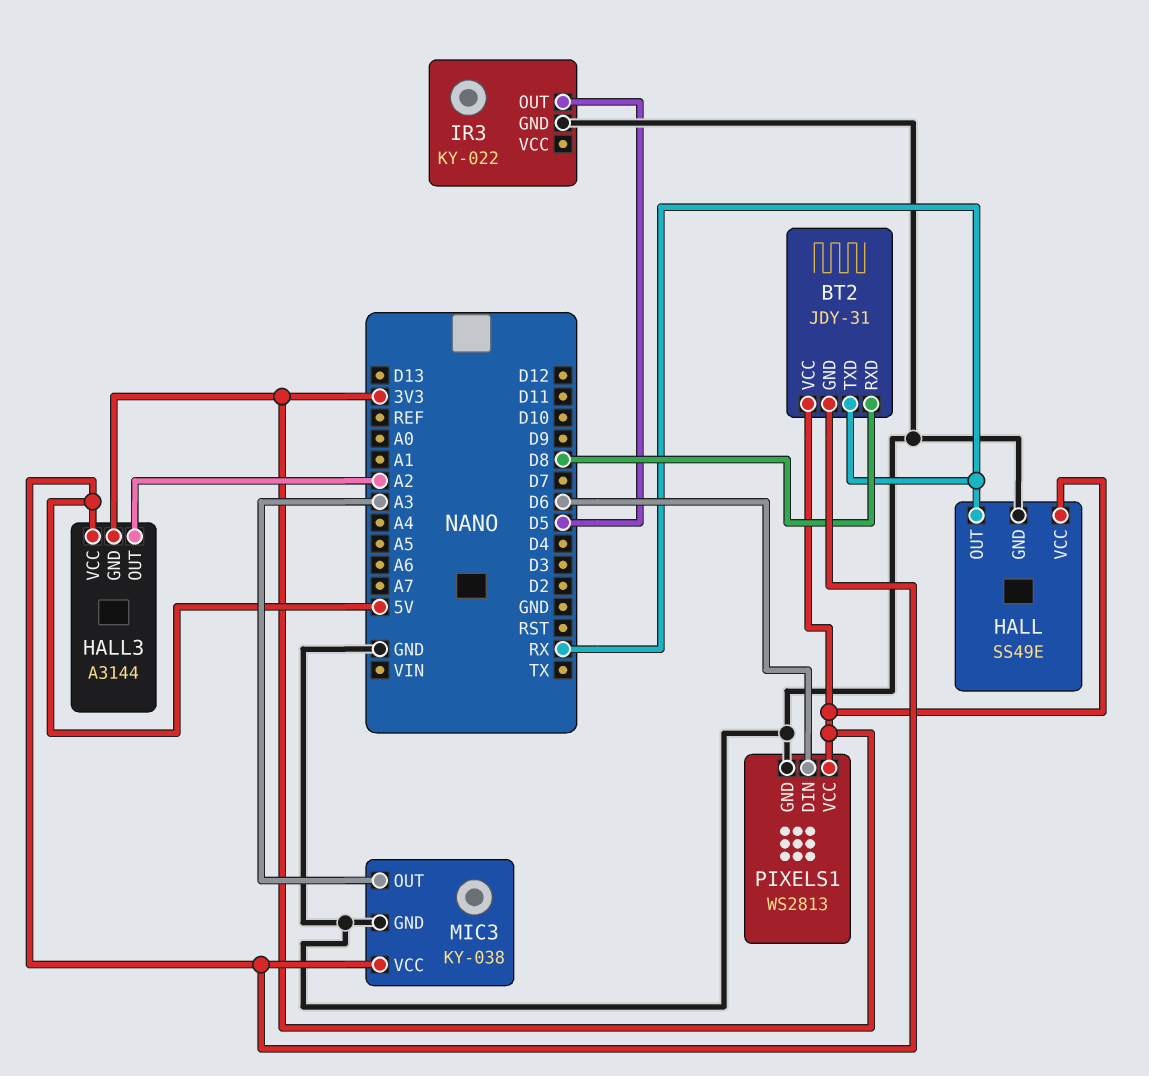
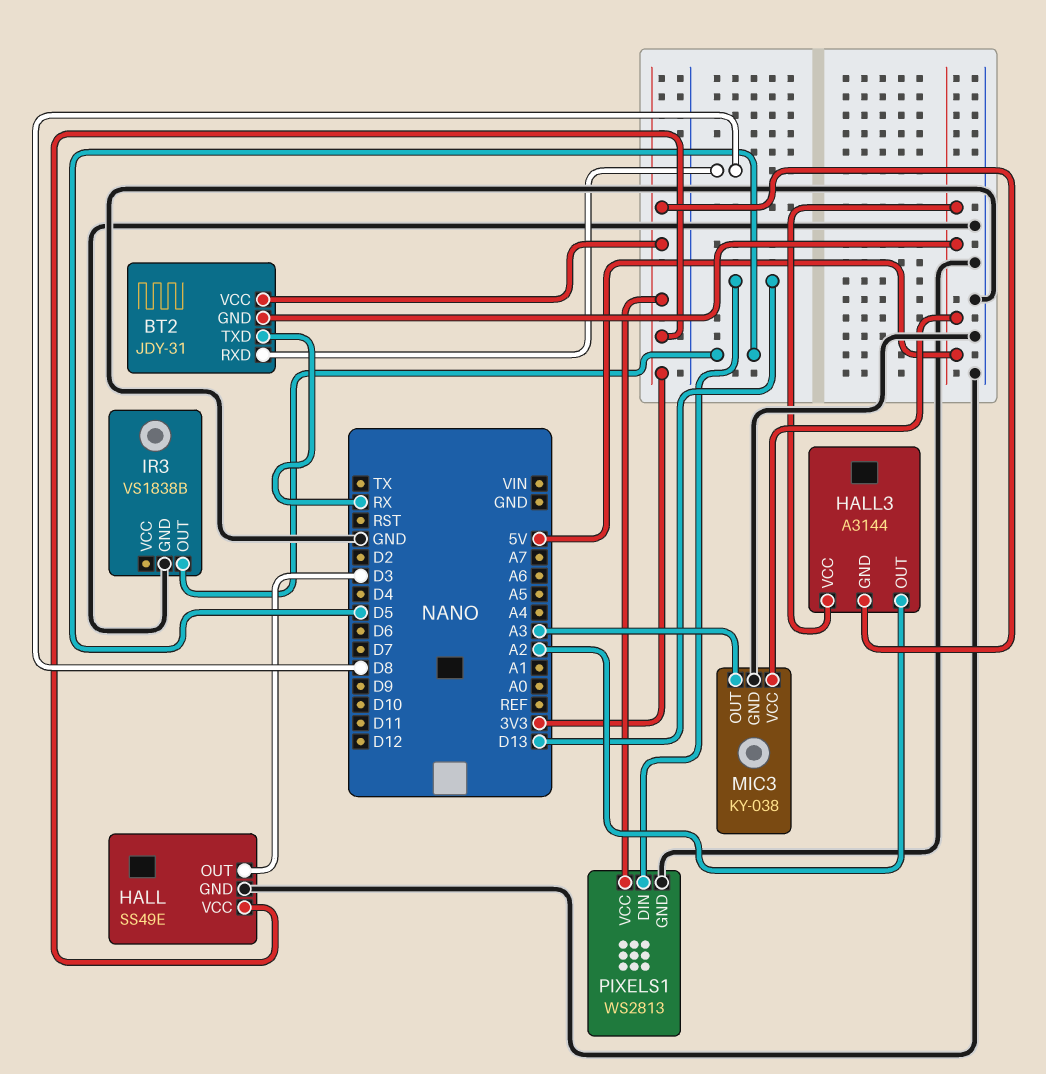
HALL pin OUT: RX -> D3
IR3: KY-022 -> VS1838B
PIXELS1 pin DIN: D6 -> D13

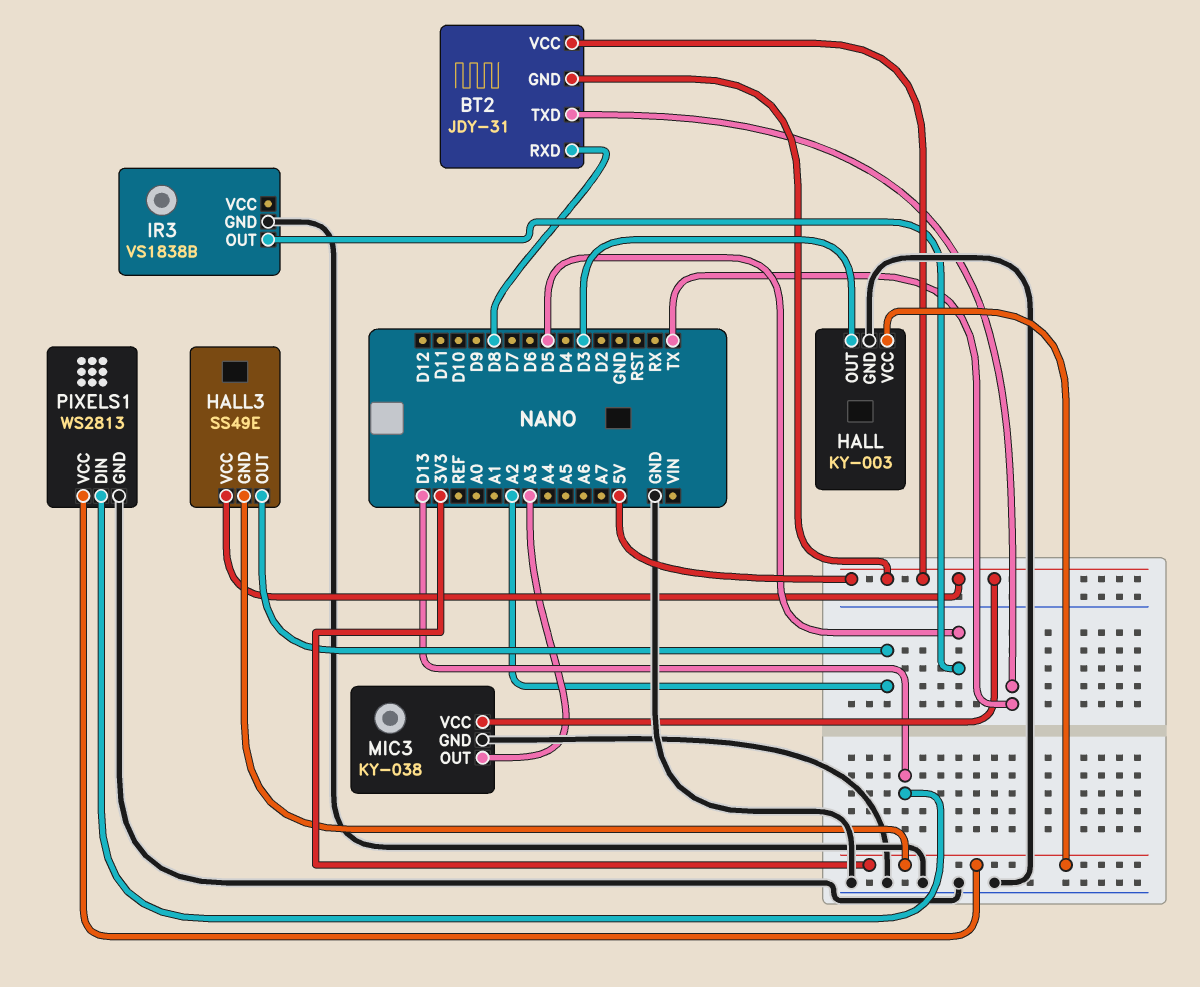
BT2 pin TXD: RX -> TX
BT2 pin VCC: 3V3 -> 5V
HALL: SS49E -> KY-003
HALL3: A3144 -> SS49E

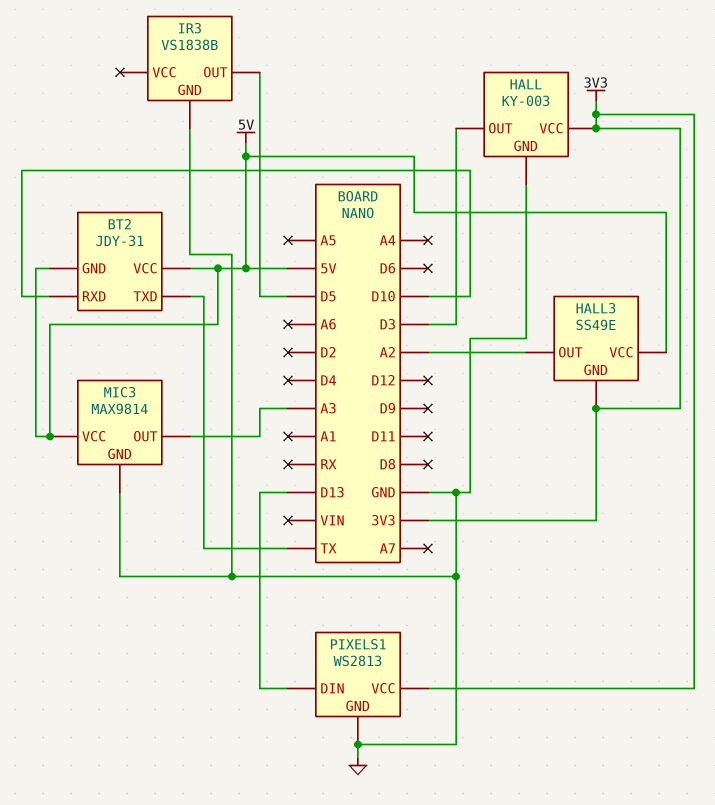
BT2 pin RXD: D8 -> D10
MIC3: KY-038 -> MAX9814

